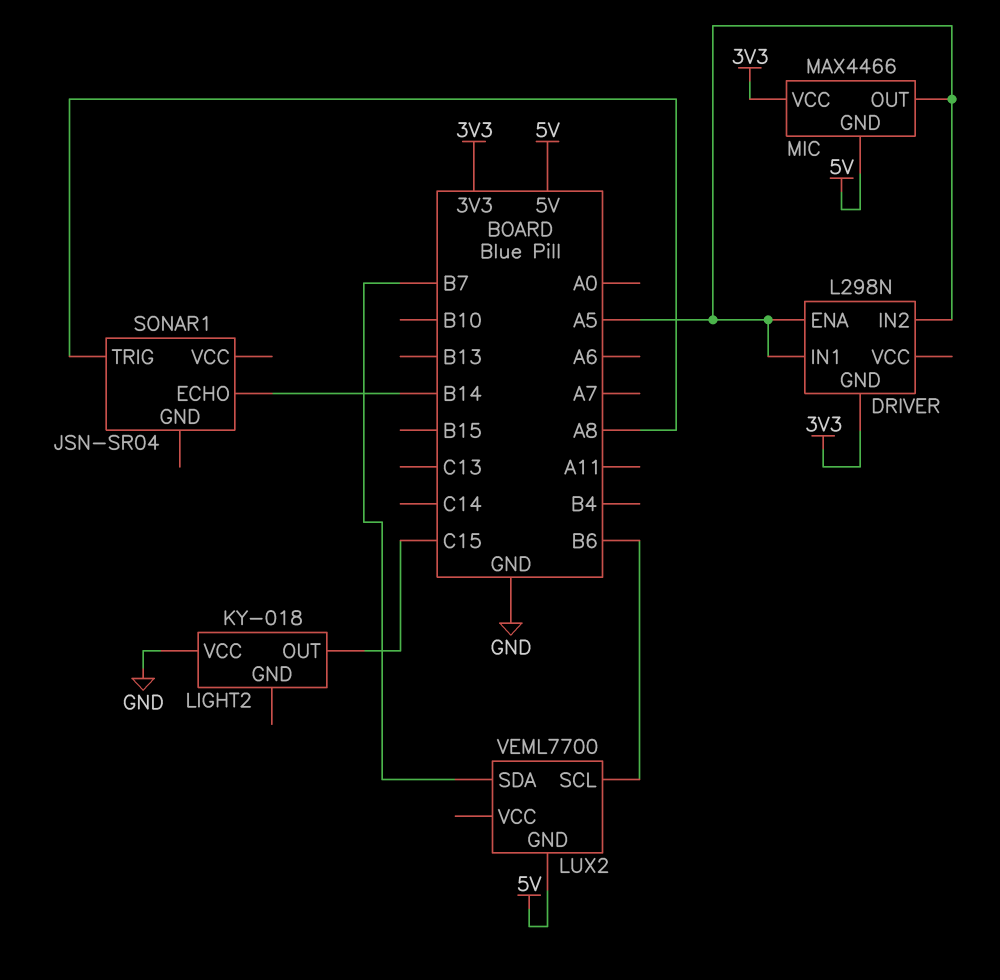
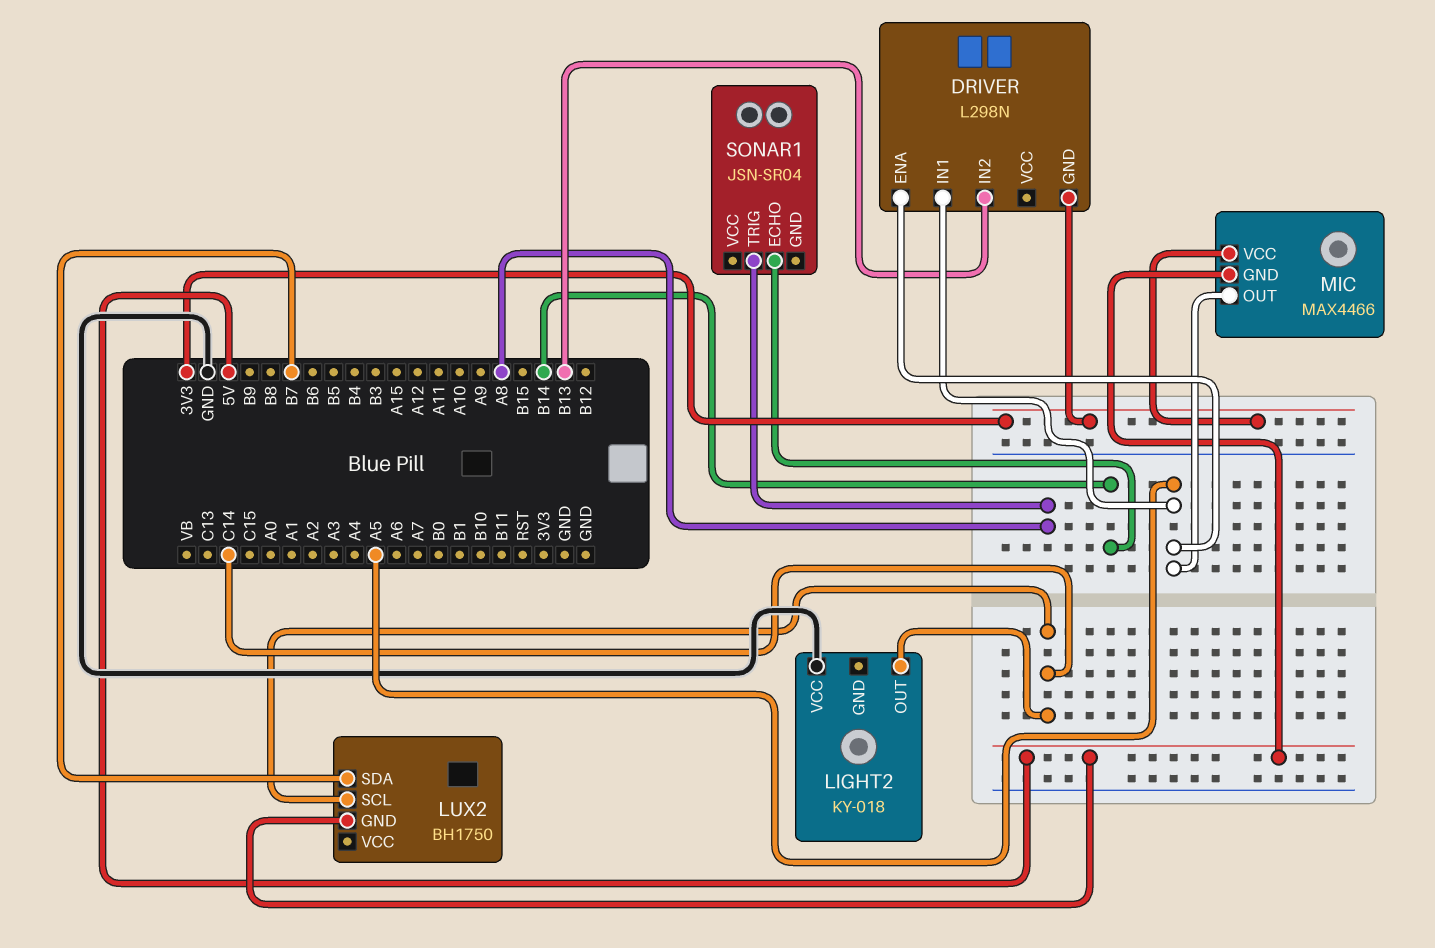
DRIVER pin IN2: A5 -> B13
LIGHT2 pin OUT: C15 -> C14
LUX2: VEML7700 -> BH1750
LUX2 pin SCL: B6 -> C14

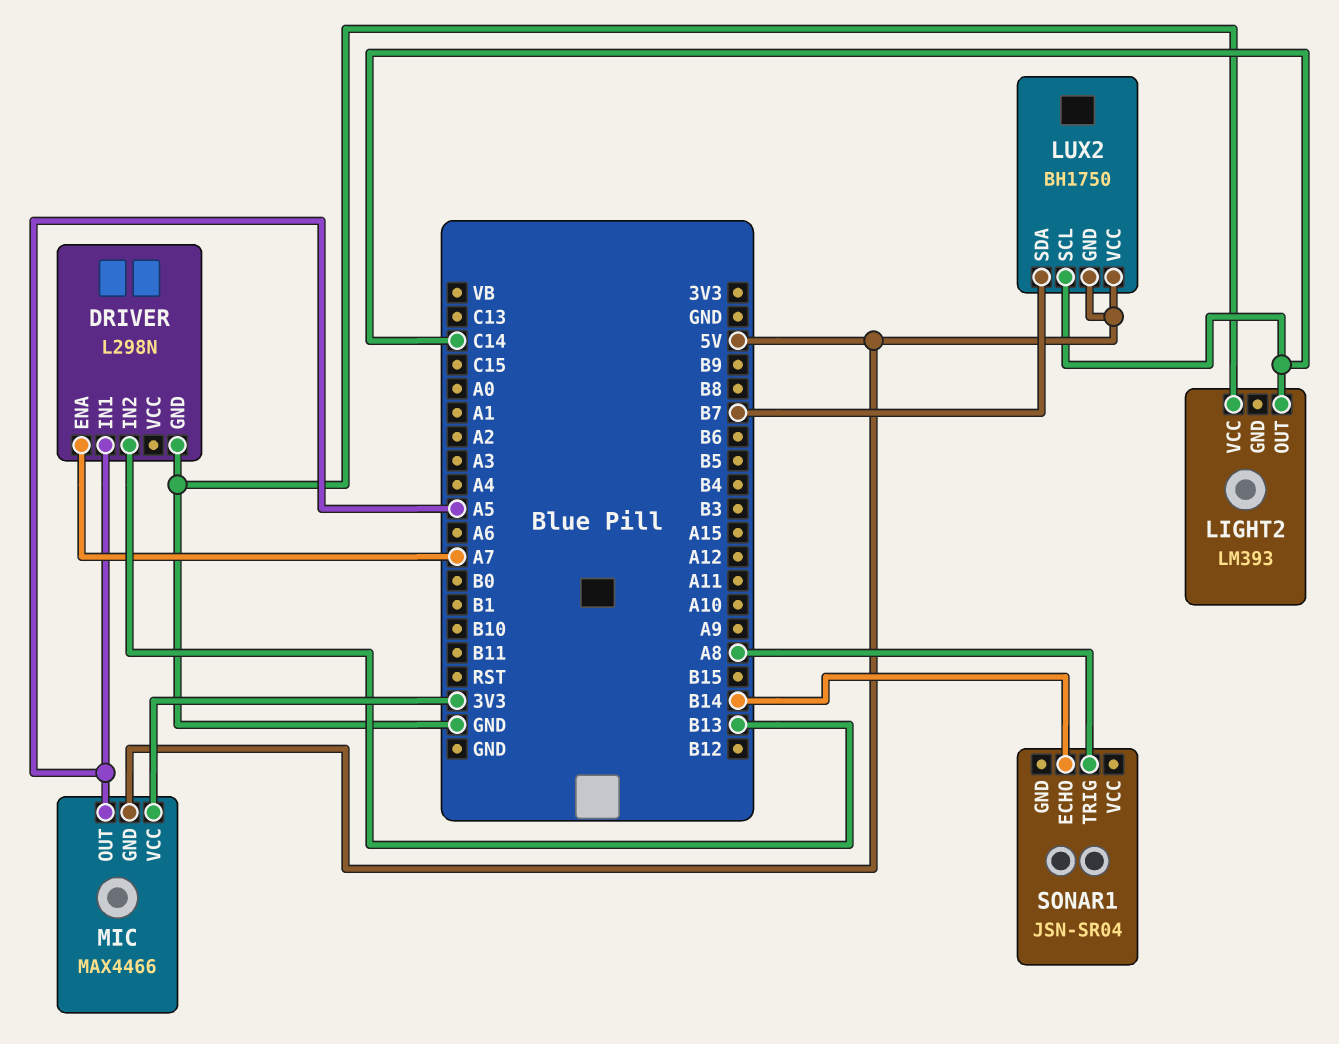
DRIVER pin ENA: A5 -> A7
DRIVER pin GND: 3V3 -> GND
LIGHT2: KY-018 -> LM393
LUX2 pin VCC: none -> 5V

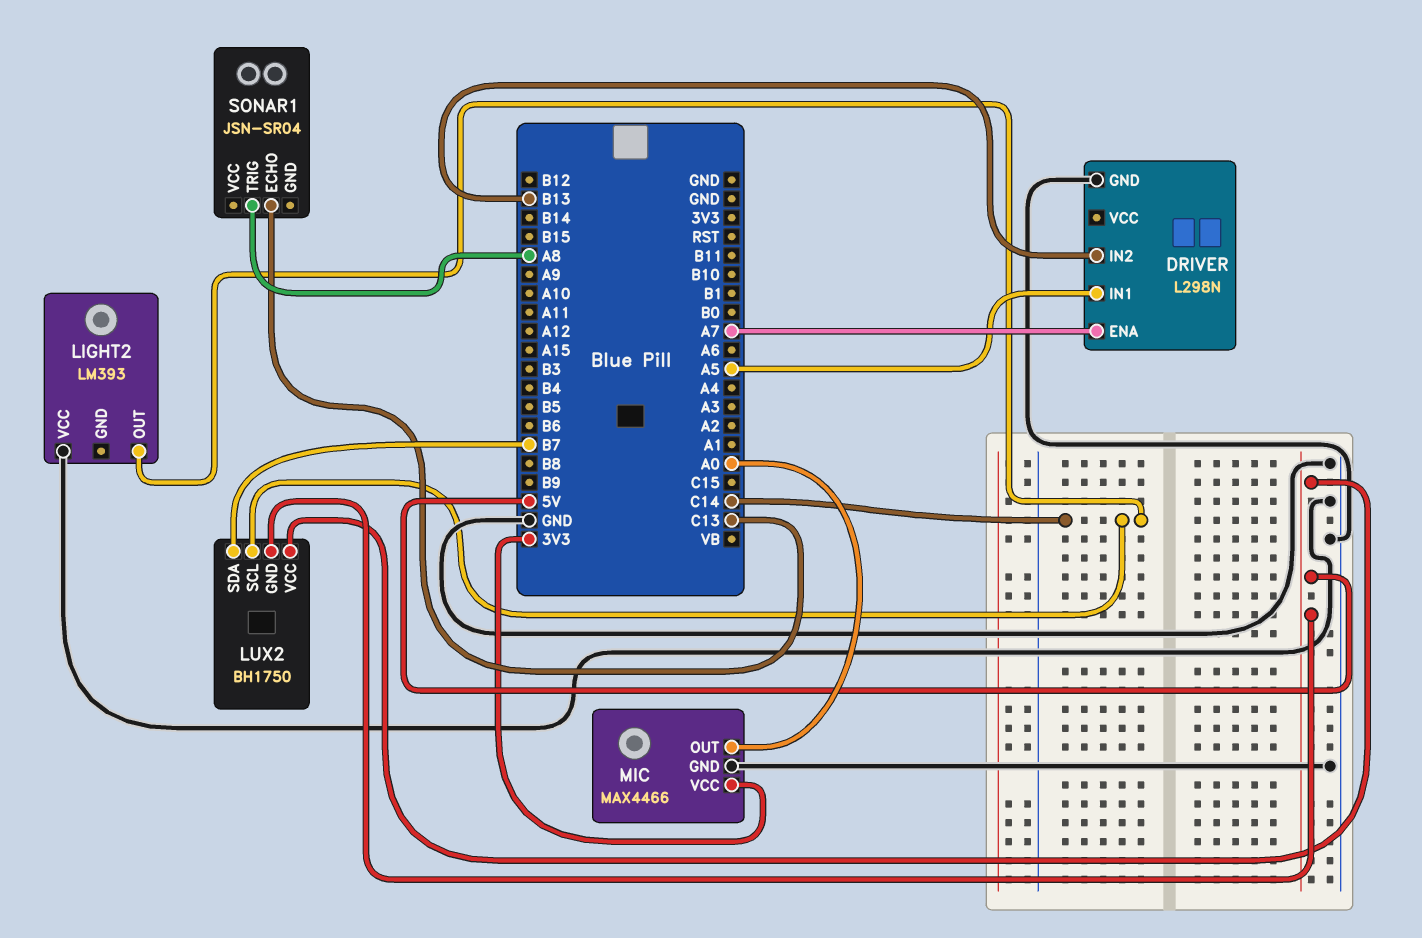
MIC pin GND: 5V -> GND
MIC pin OUT: A5 -> A0
SONAR1 pin ECHO: B14 -> C13

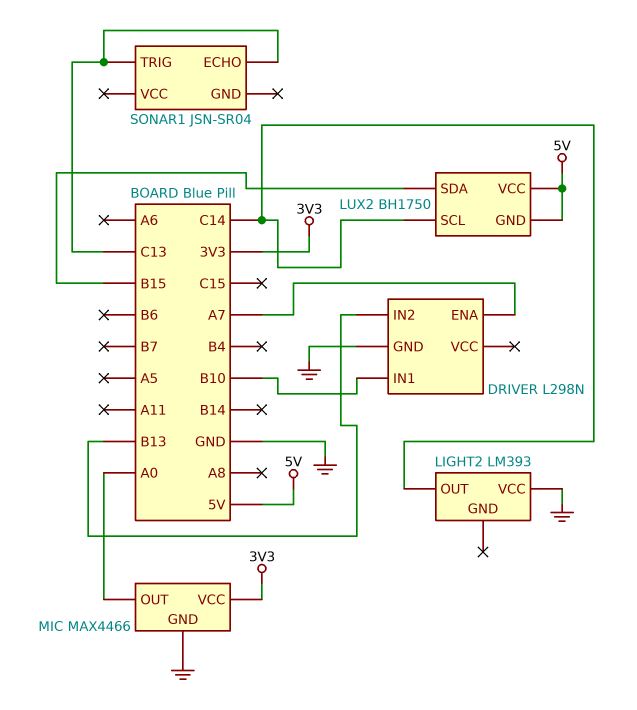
DRIVER pin IN1: A5 -> B10
LUX2 pin SDA: B7 -> B15
SONAR1 pin TRIG: A8 -> C13

